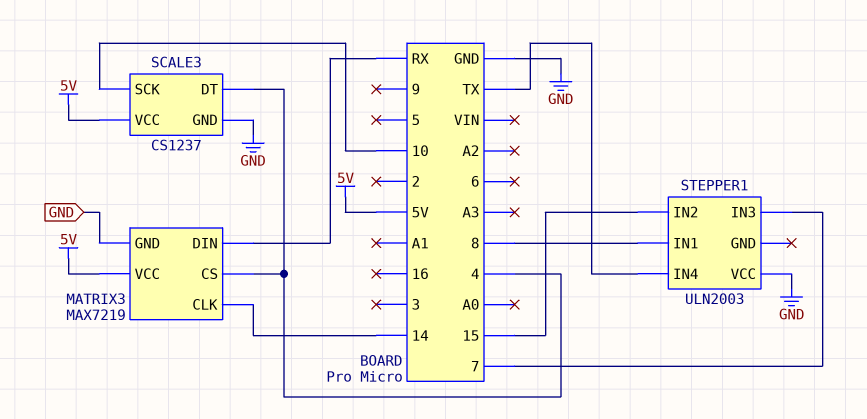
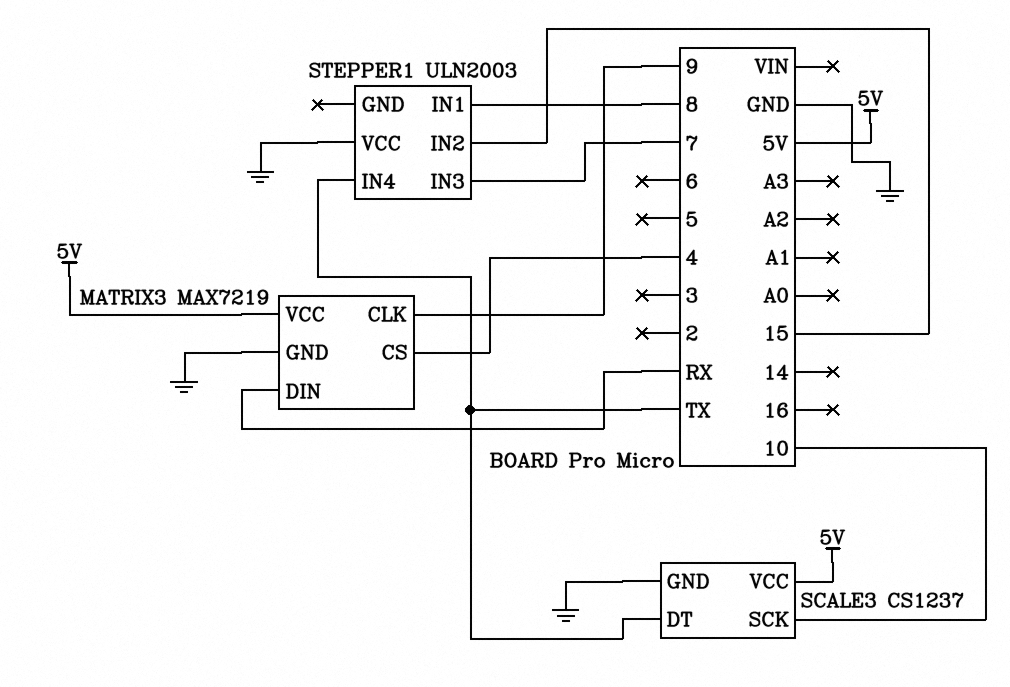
MATRIX3 pin CLK: 14 -> 9
SCALE3 pin DT: 4 -> TX

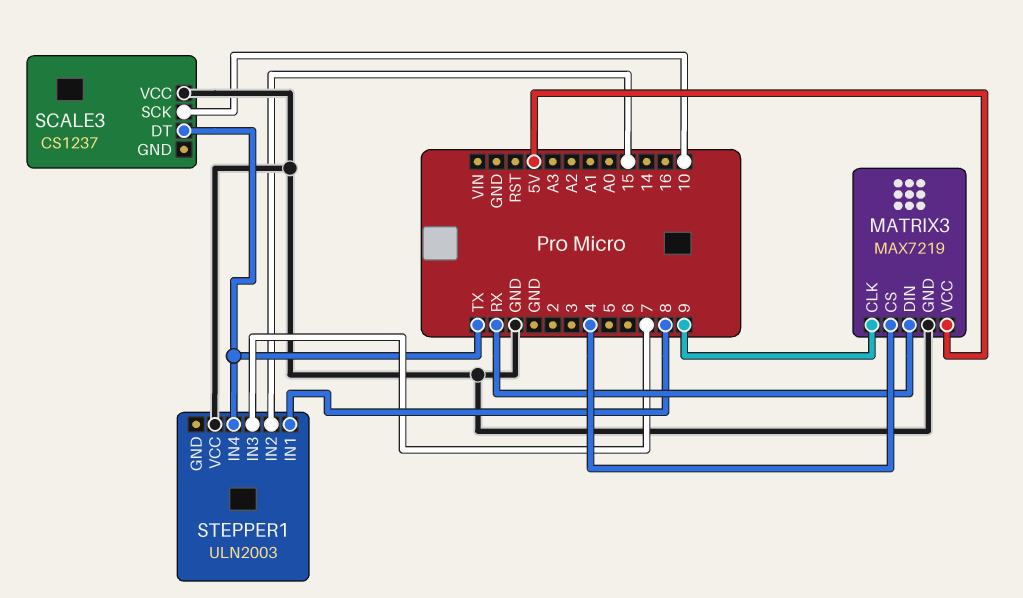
SCALE3 pin GND: GND -> none
SCALE3 pin VCC: 5V -> GND

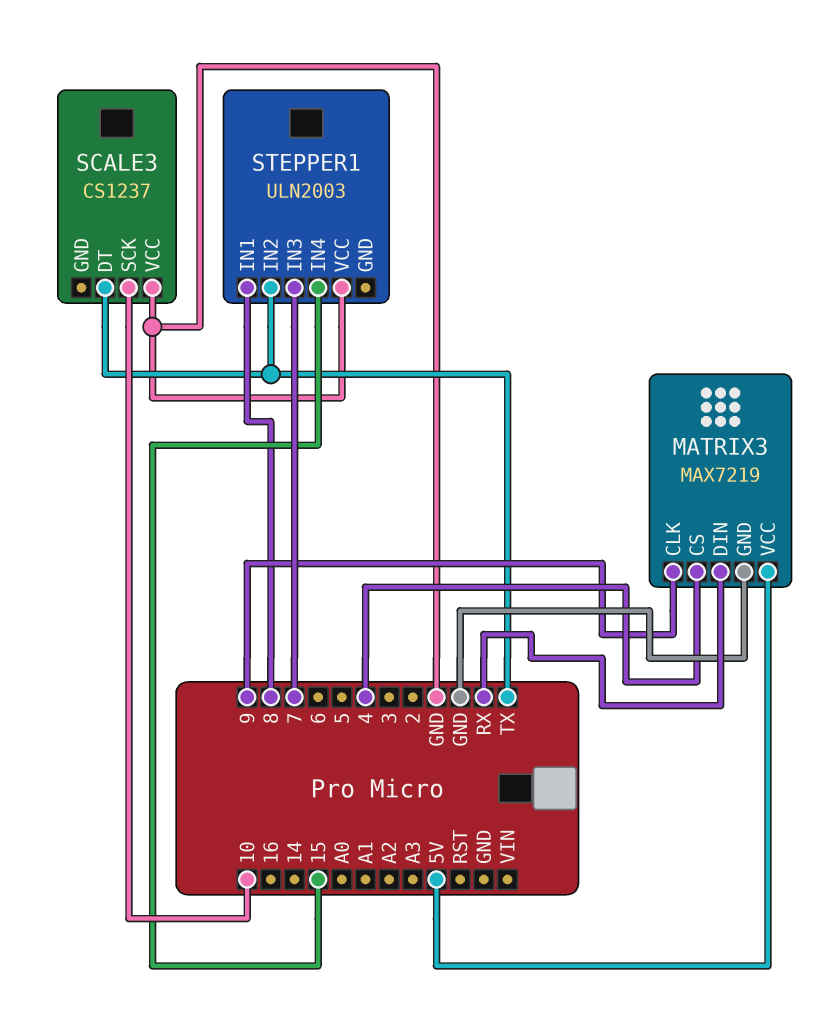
STEPPER1 pin IN2: 15 -> TX
STEPPER1 pin IN4: TX -> 15

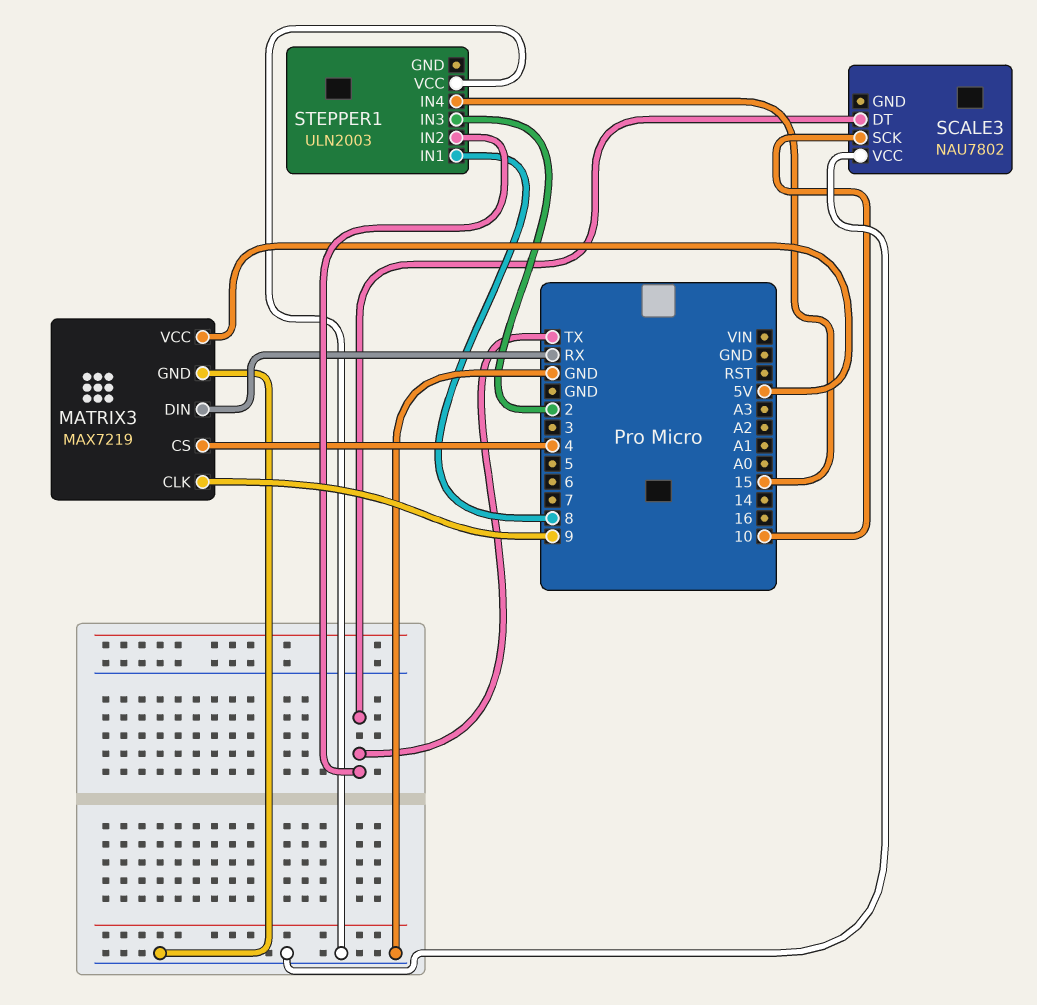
SCALE3: CS1237 -> NAU7802
STEPPER1 pin IN3: 7 -> 2

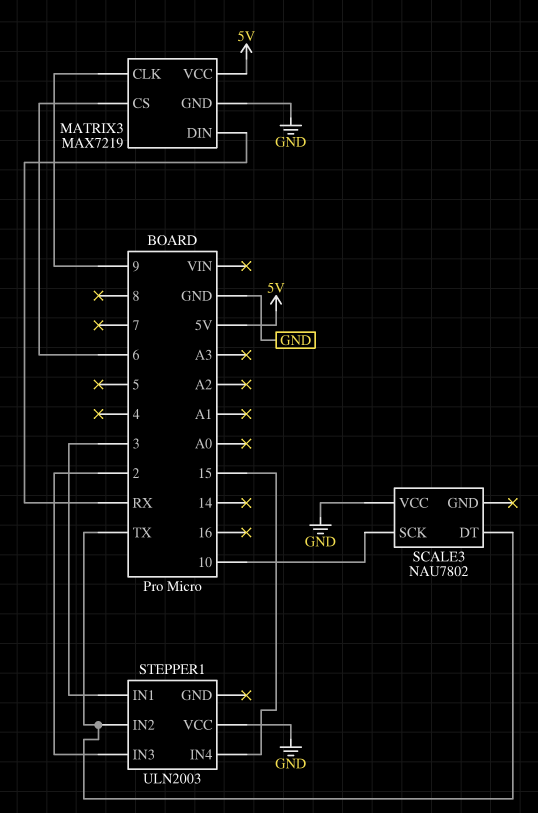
MATRIX3 pin CS: 4 -> 6
STEPPER1 pin IN1: 8 -> 3

